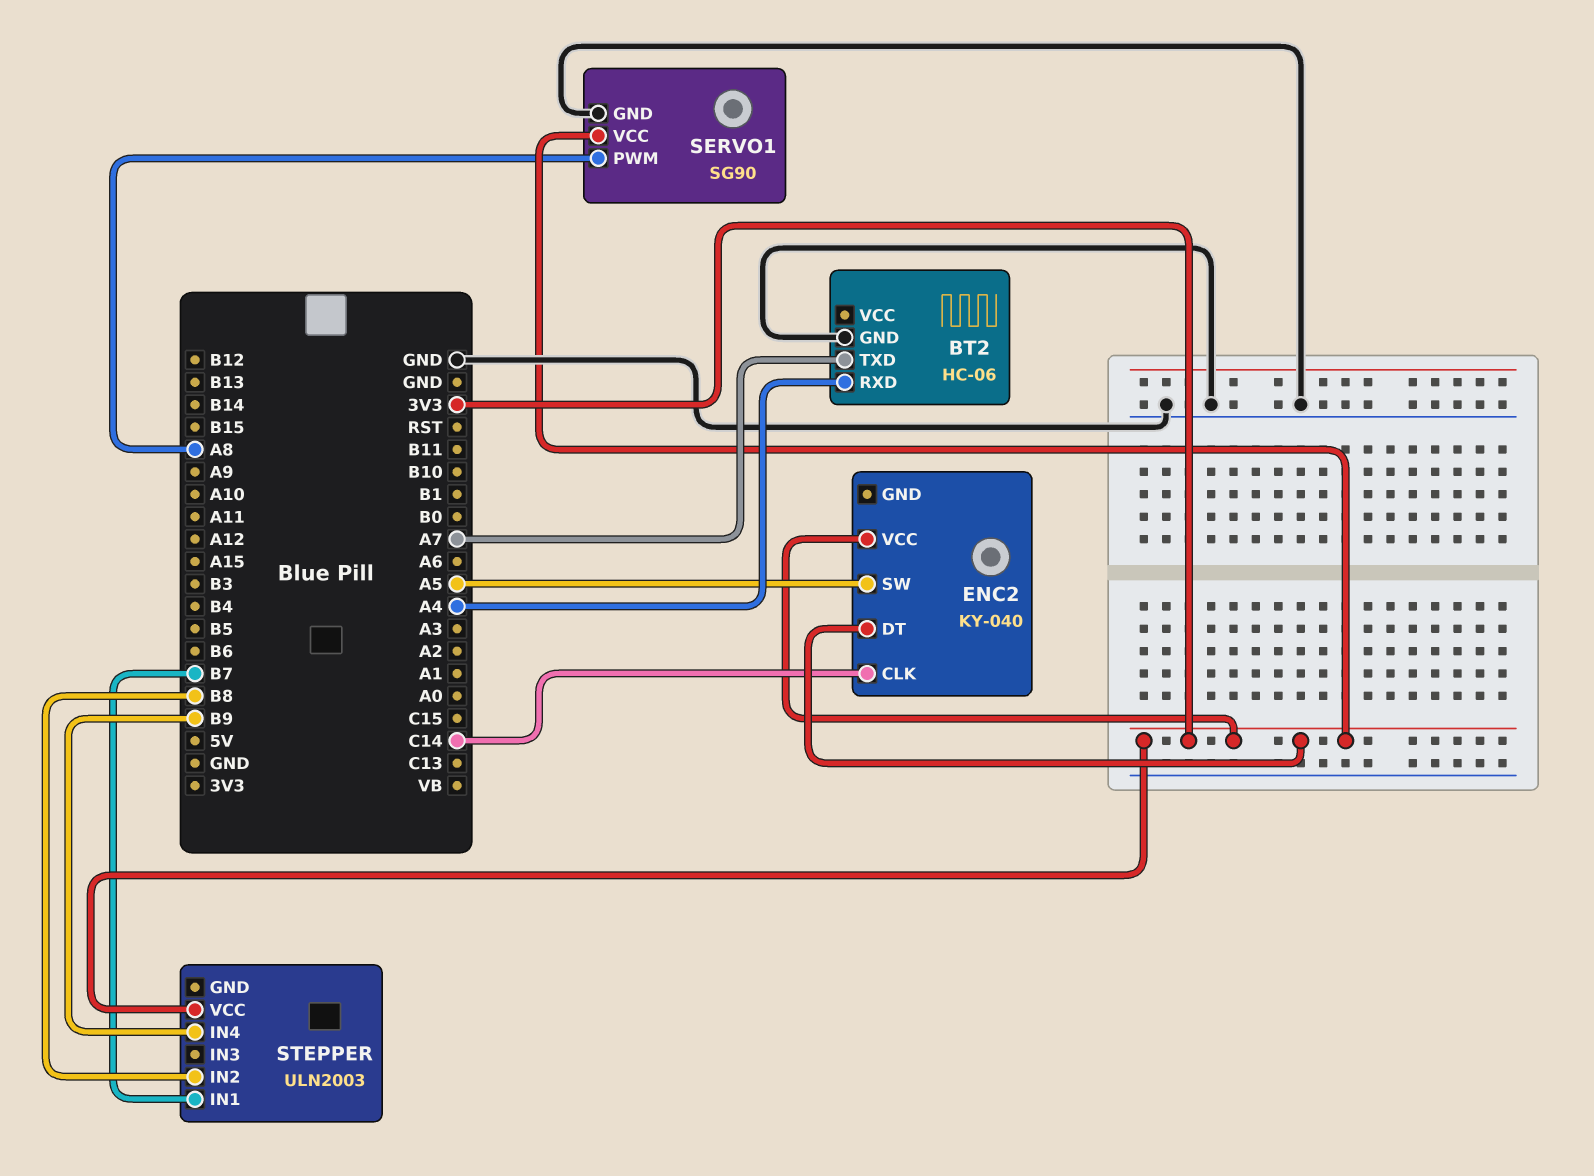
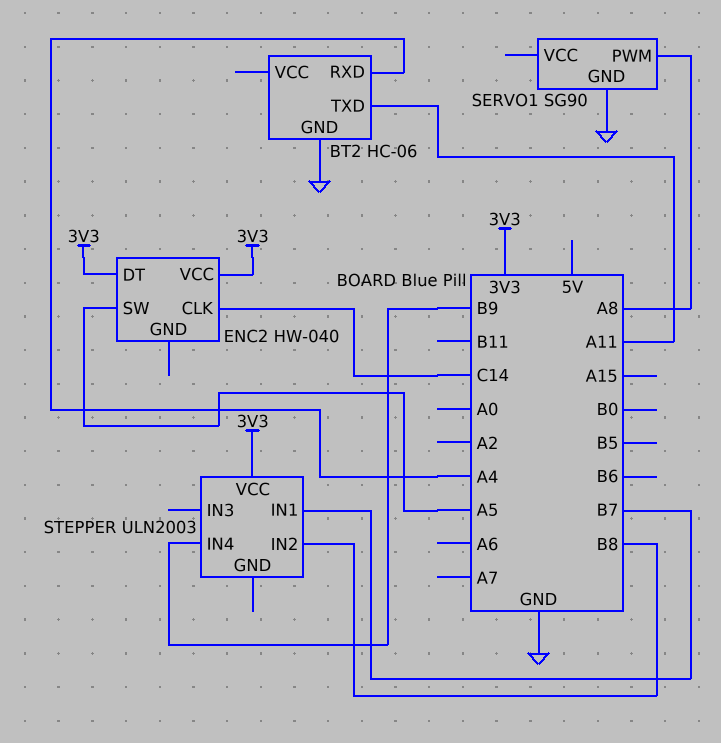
BT2 pin TXD: A7 -> A11
ENC2: KY-040 -> HW-040
SERVO1 pin VCC: 3V3 -> none

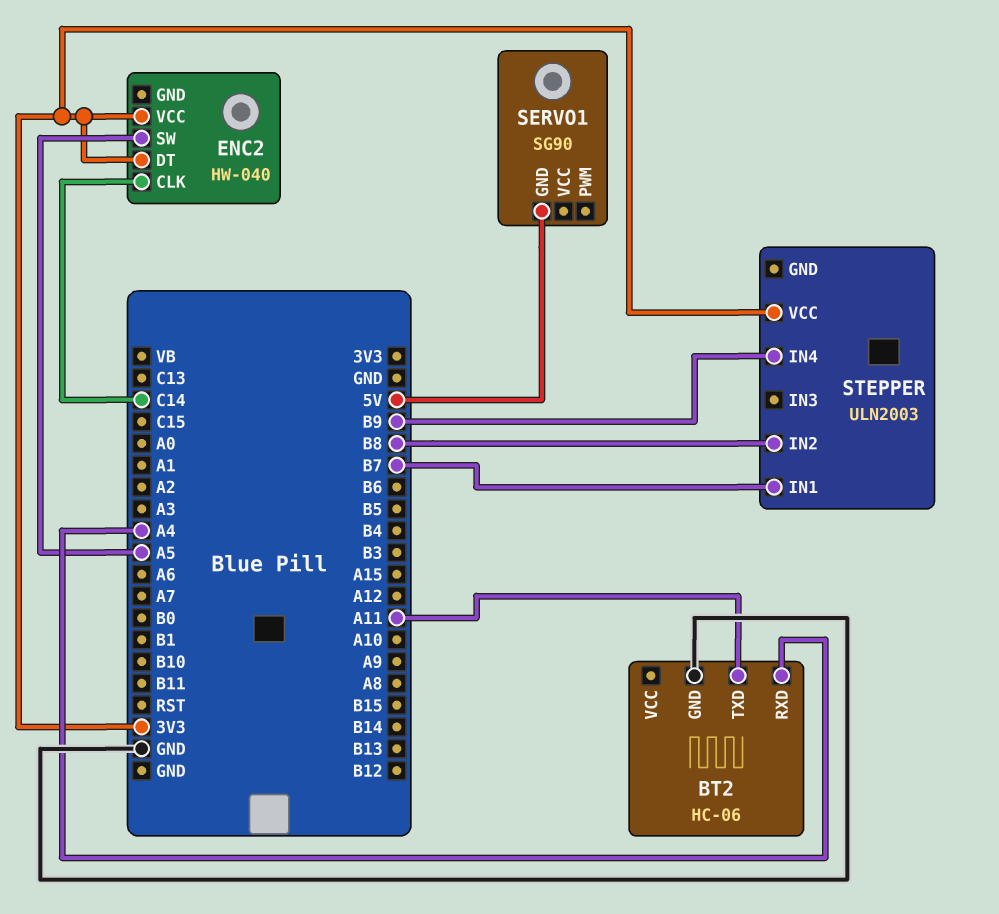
SERVO1 pin GND: GND -> 5V
SERVO1 pin PWM: A8 -> none

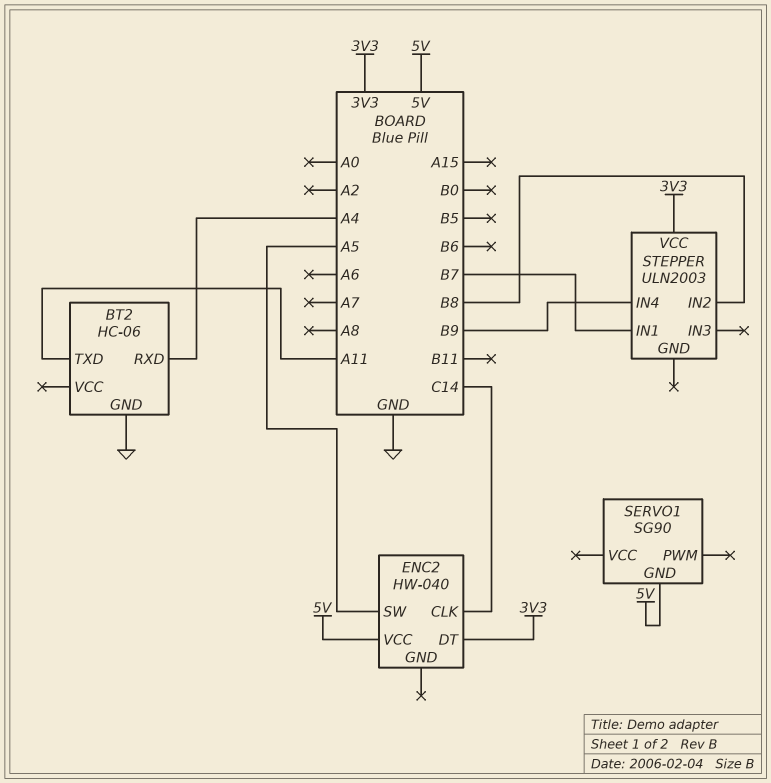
ENC2 pin VCC: 3V3 -> 5V

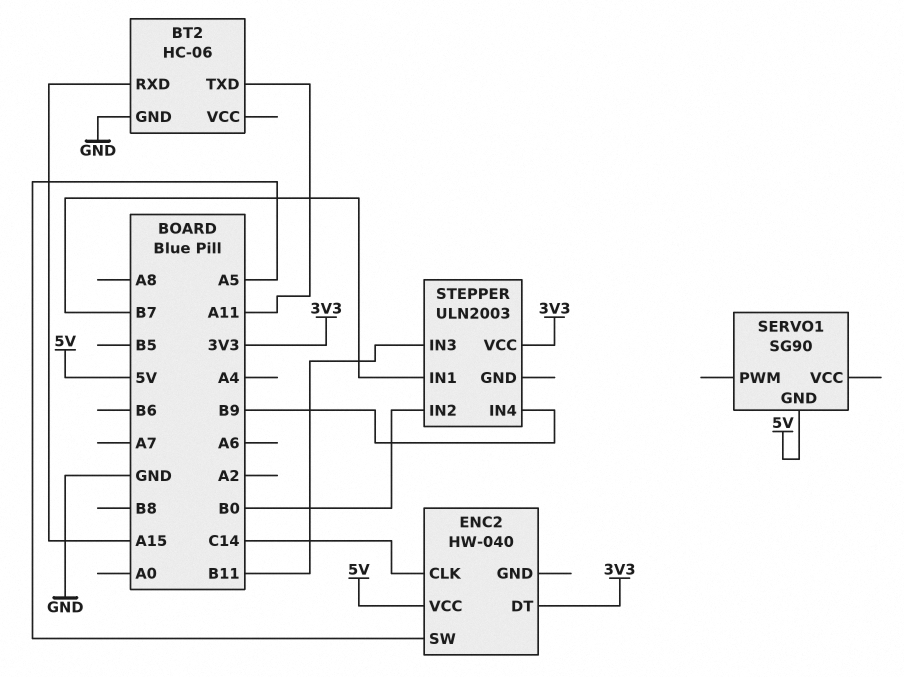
BT2 pin RXD: A4 -> A15
STEPPER pin IN2: B8 -> B0
STEPPER pin IN3: none -> B11

